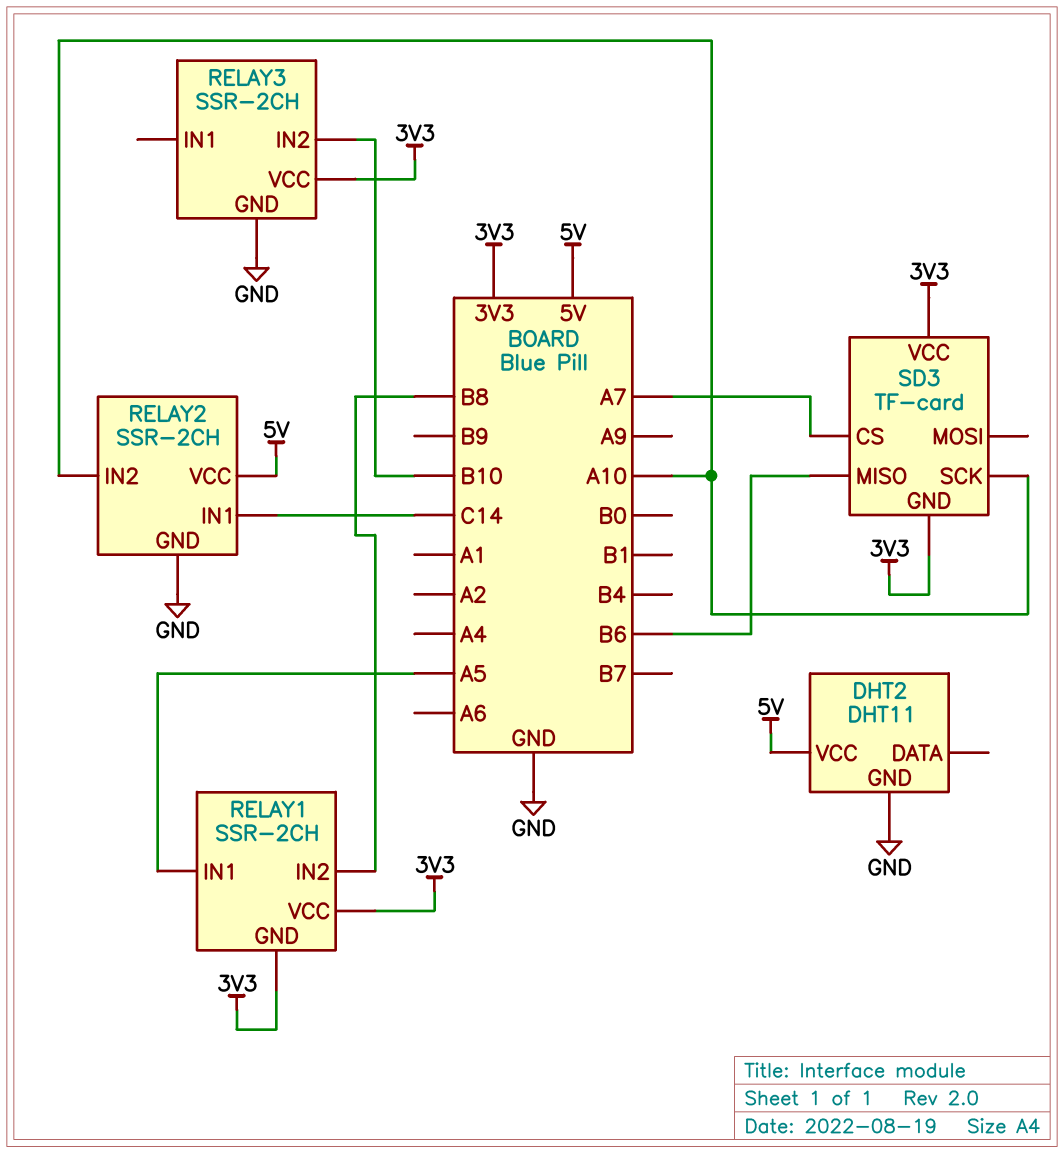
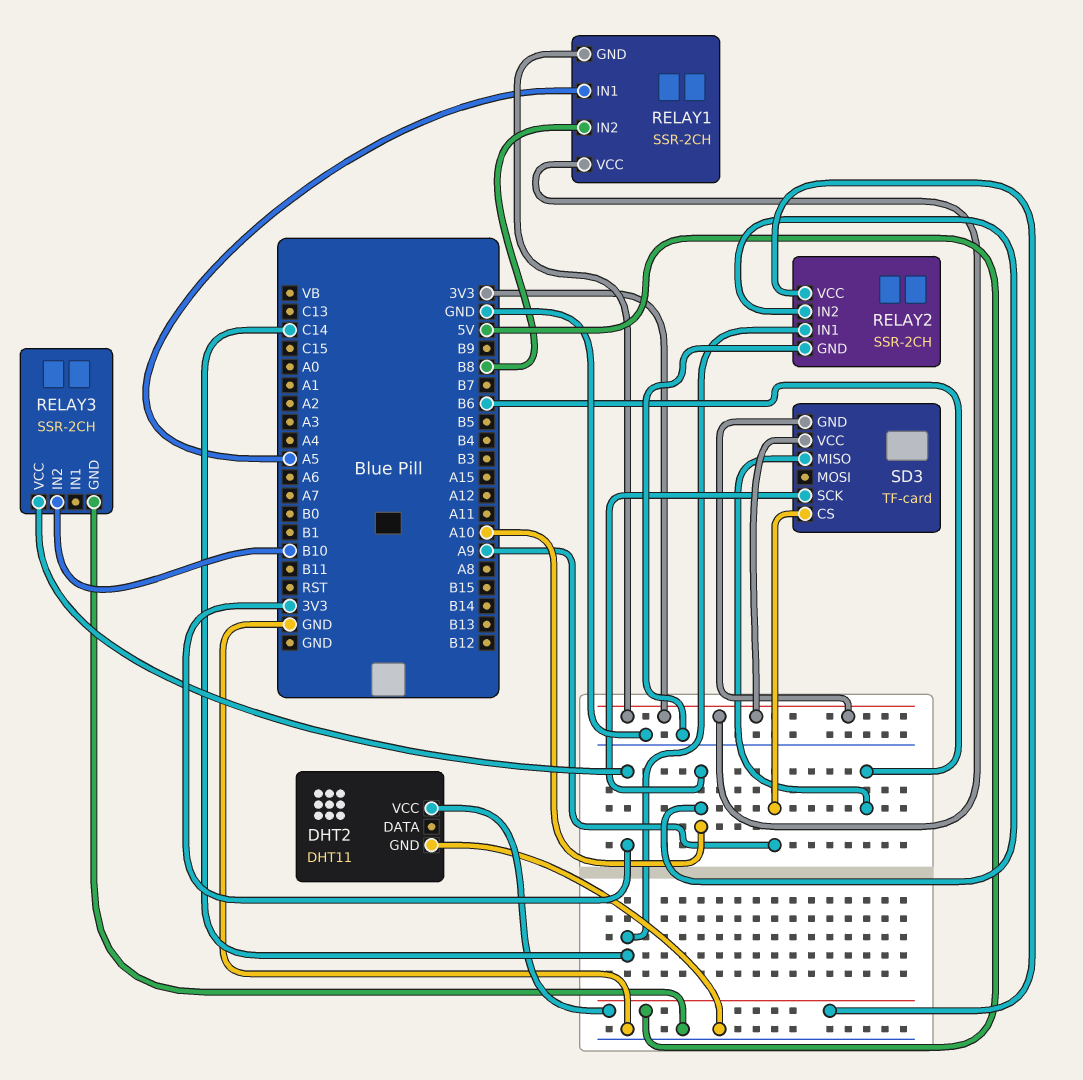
SD3 pin CS: A7 -> A9

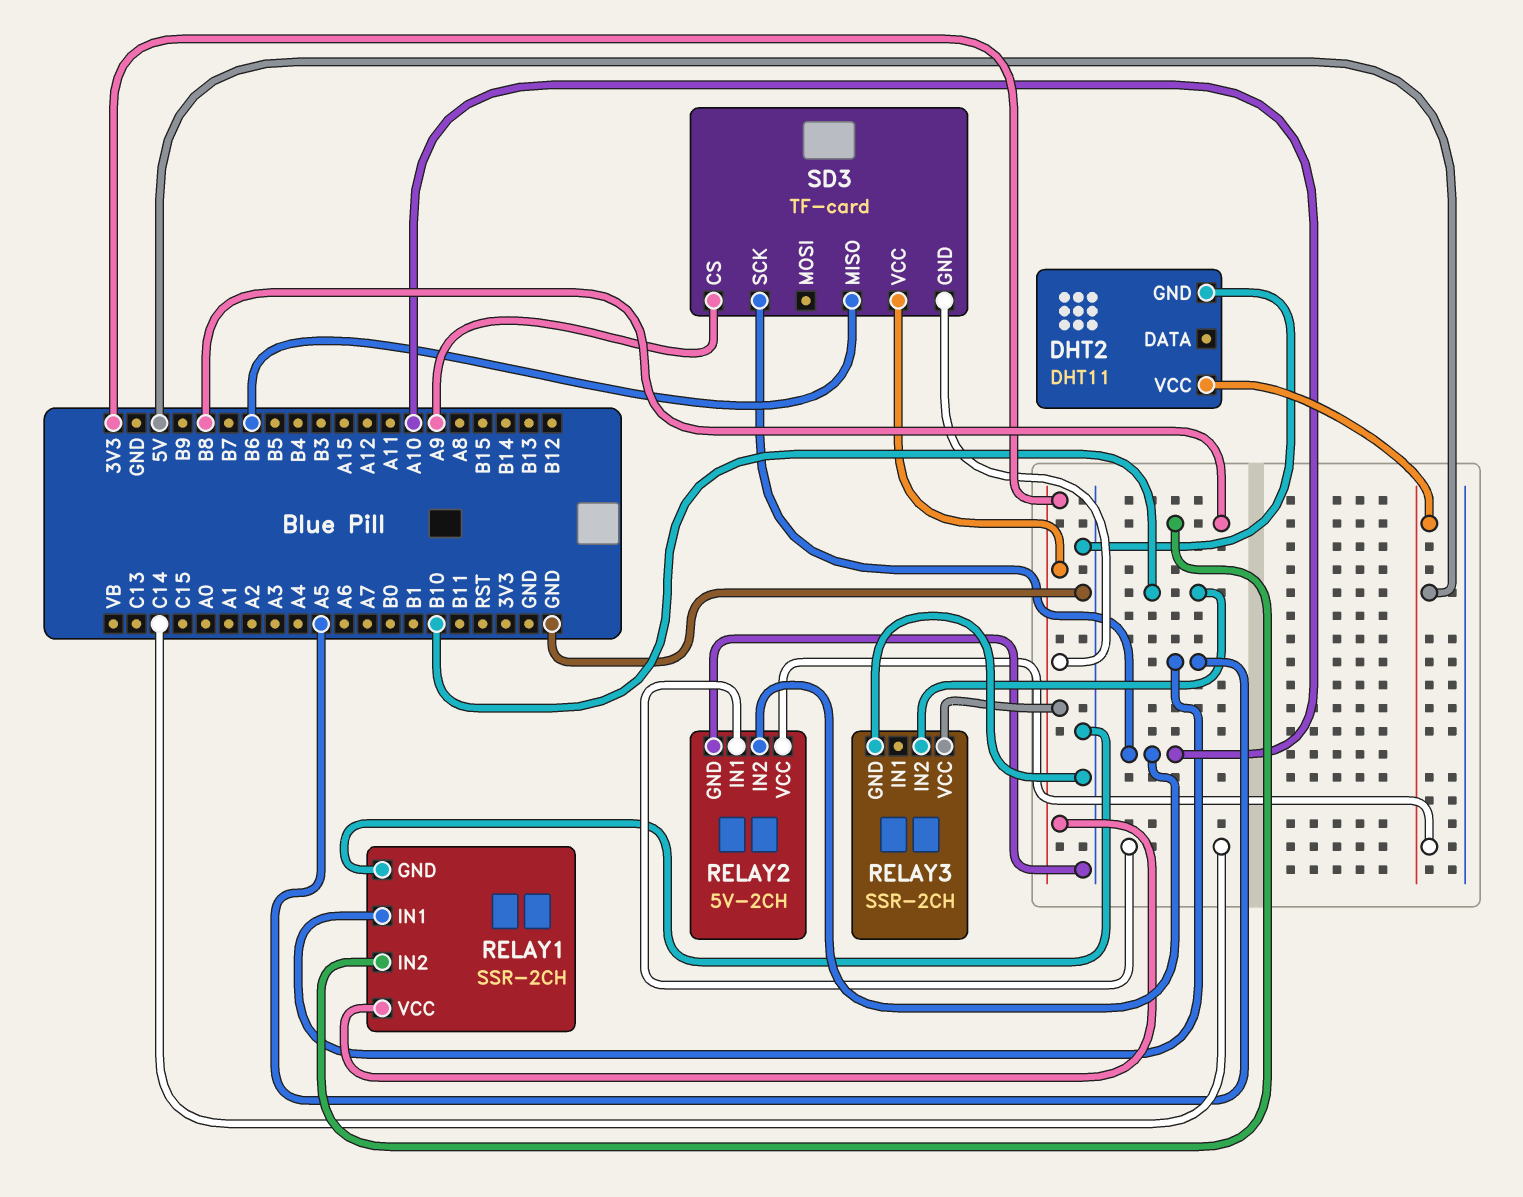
RELAY1 pin GND: 3V3 -> GND
RELAY2: SSR-2CH -> 5V-2CH

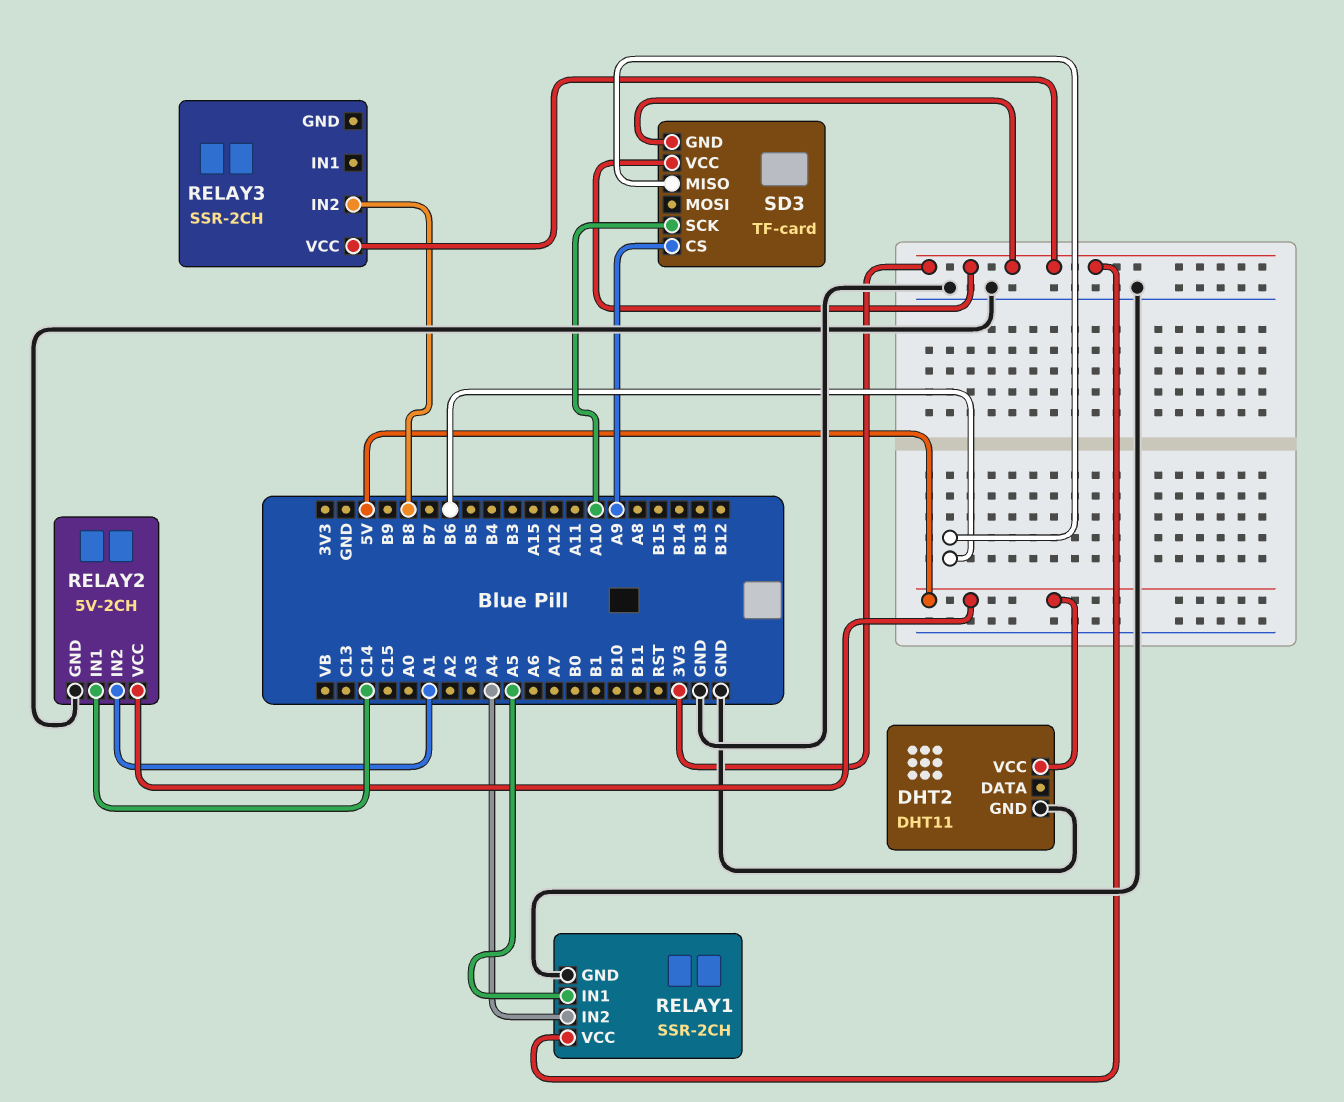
RELAY1 pin IN2: B8 -> A4
RELAY2 pin IN2: A10 -> A1
RELAY3 pin GND: GND -> none
RELAY3 pin IN2: B10 -> B8

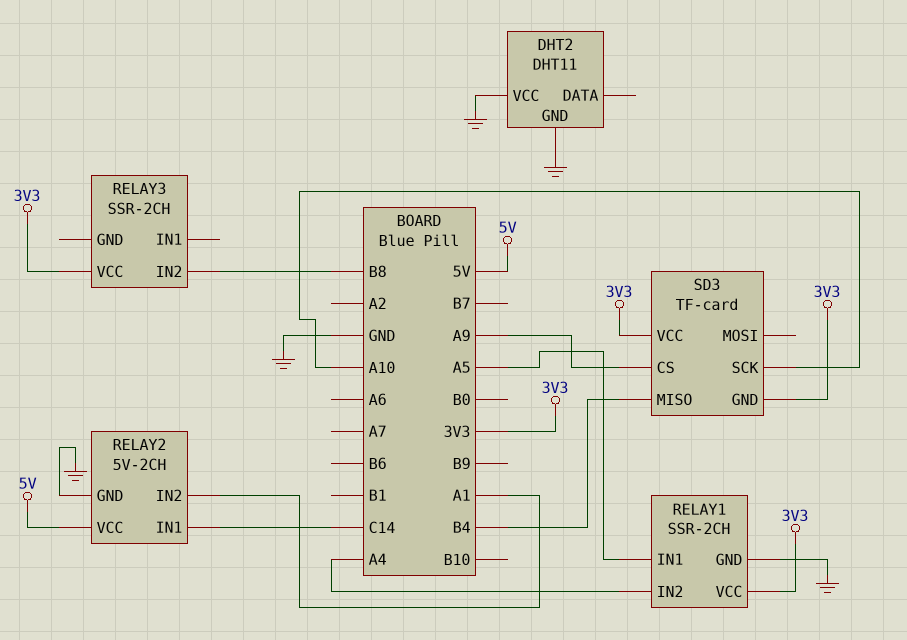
DHT2 pin VCC: 5V -> GND
SD3 pin MISO: B6 -> B4

